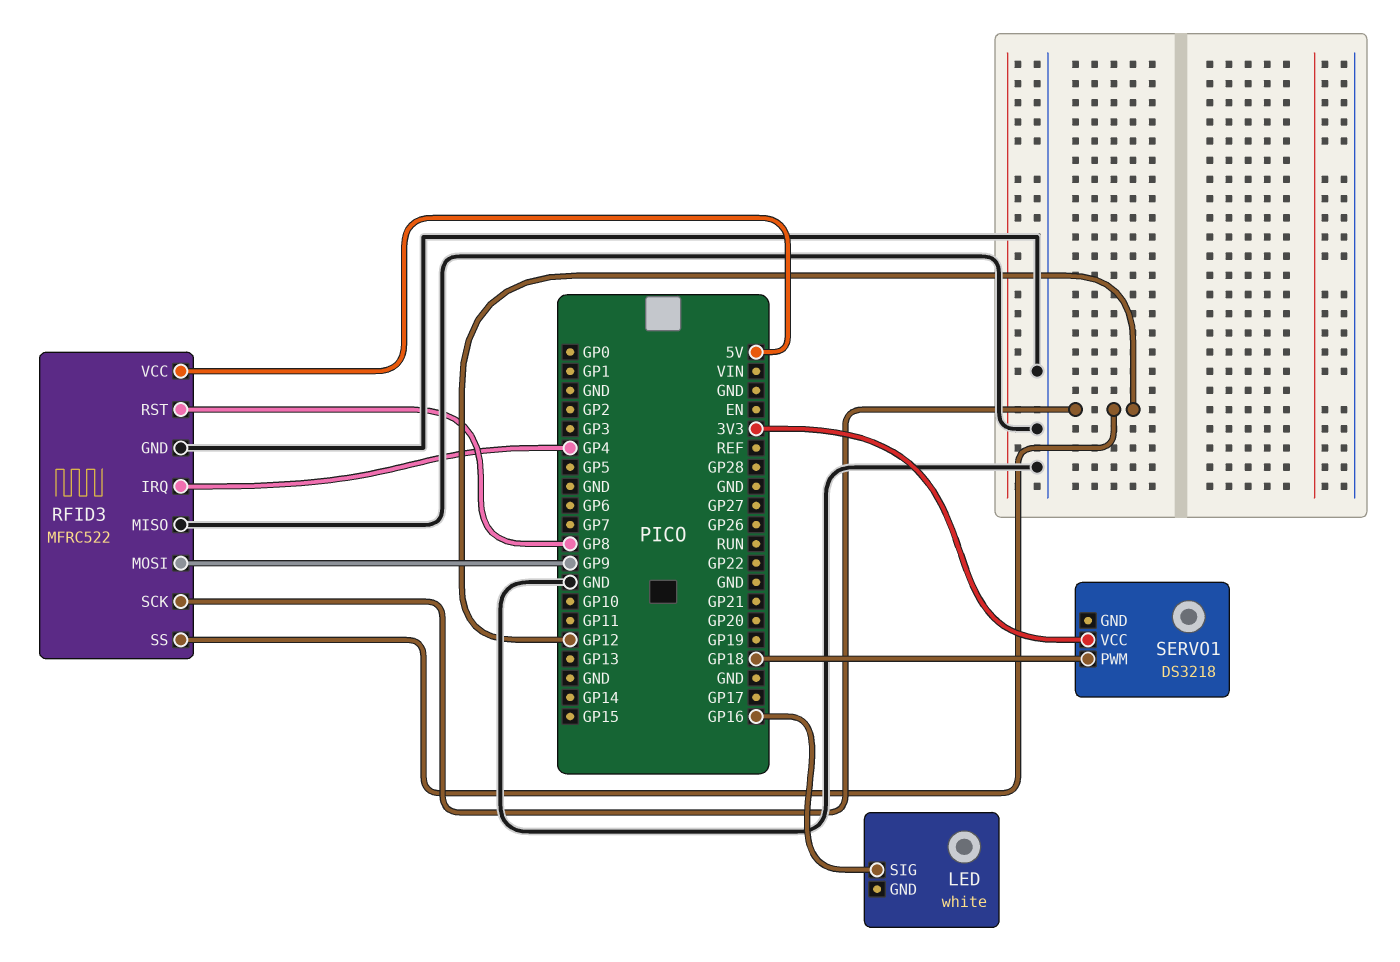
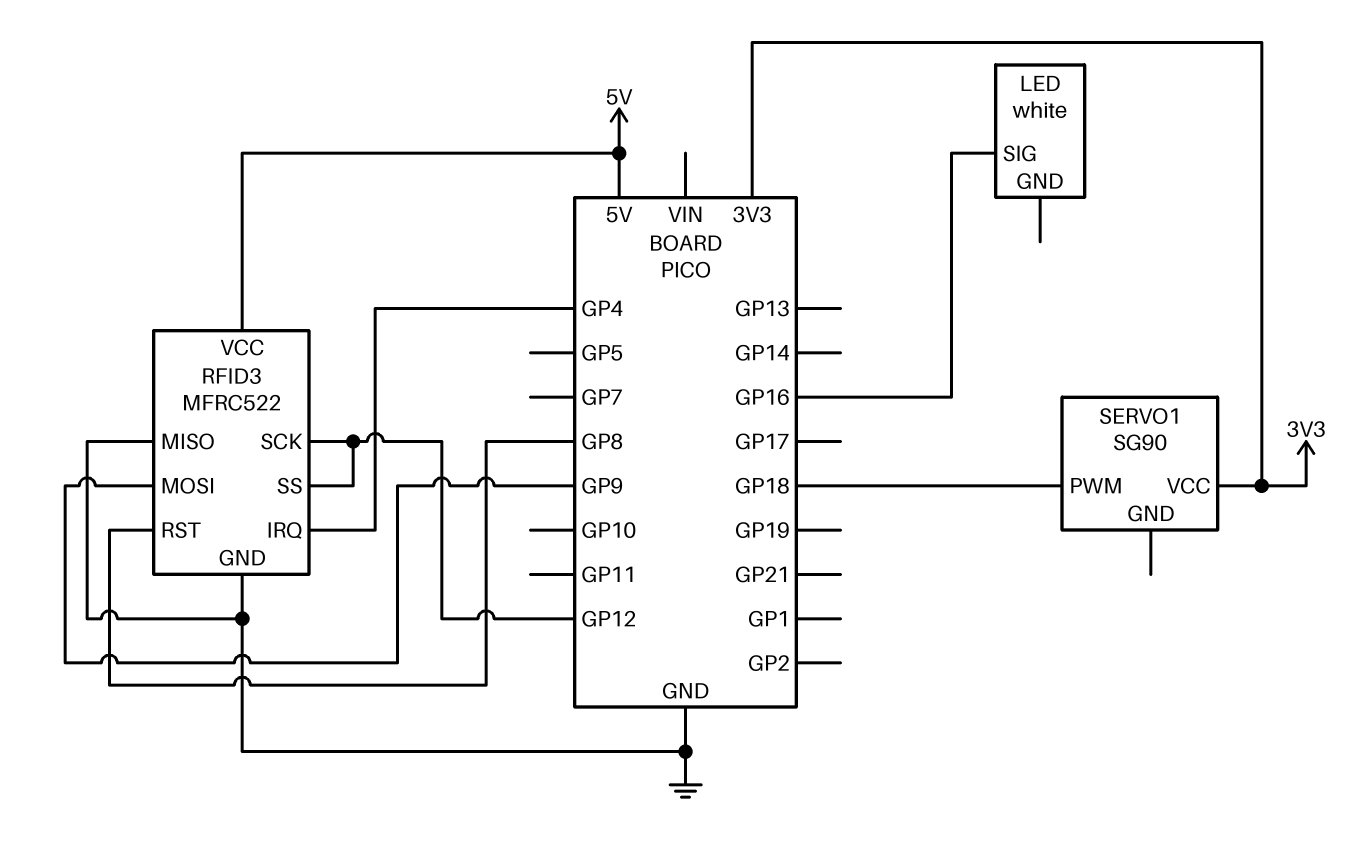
SERVO1: DS3218 -> SG90

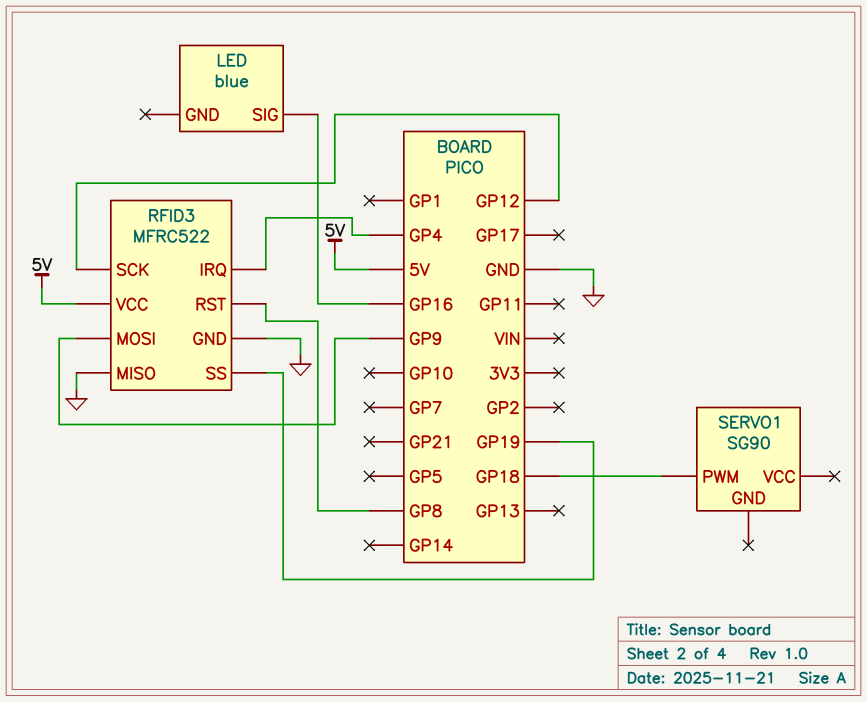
LED: white -> blue
RFID3 pin SS: GP12 -> GP19
SERVO1 pin VCC: 3V3 -> none

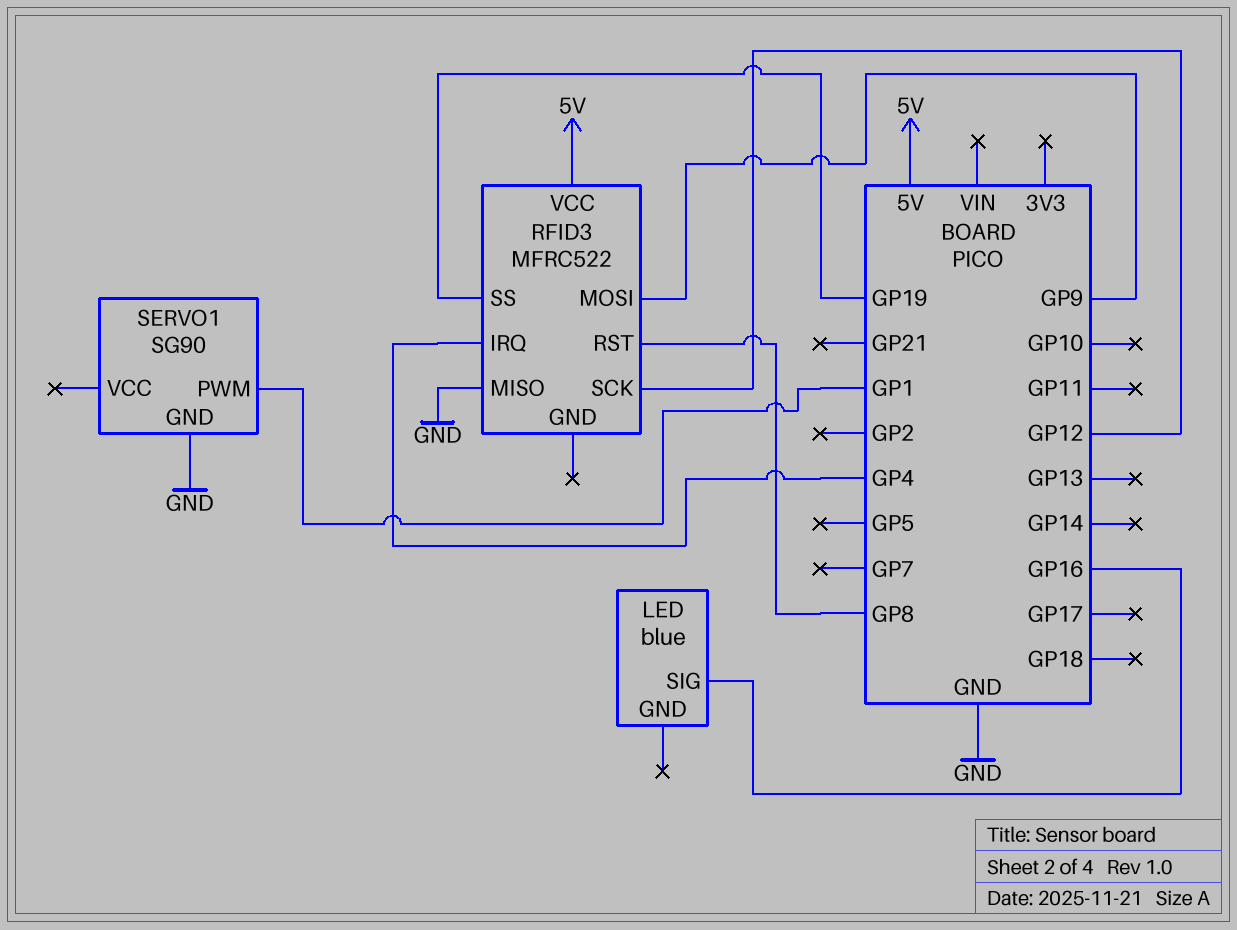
RFID3 pin GND: GND -> none
SERVO1 pin GND: none -> GND
SERVO1 pin PWM: GP18 -> GP1

